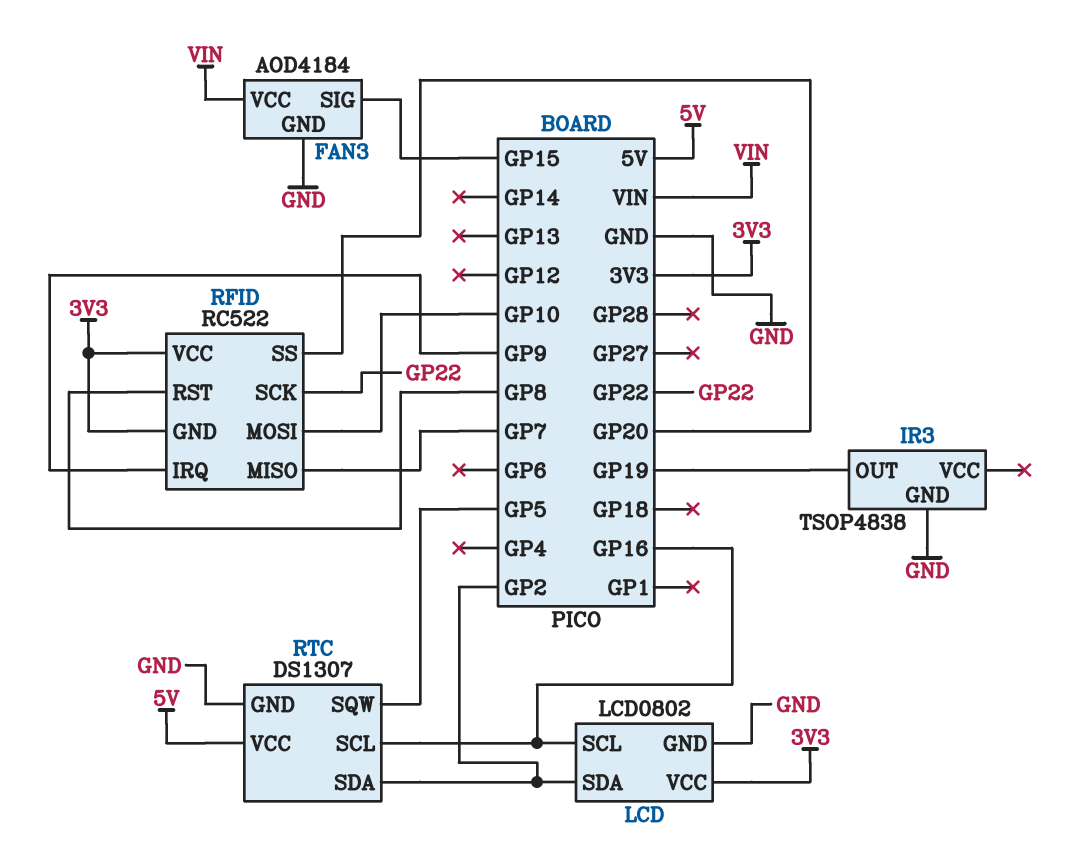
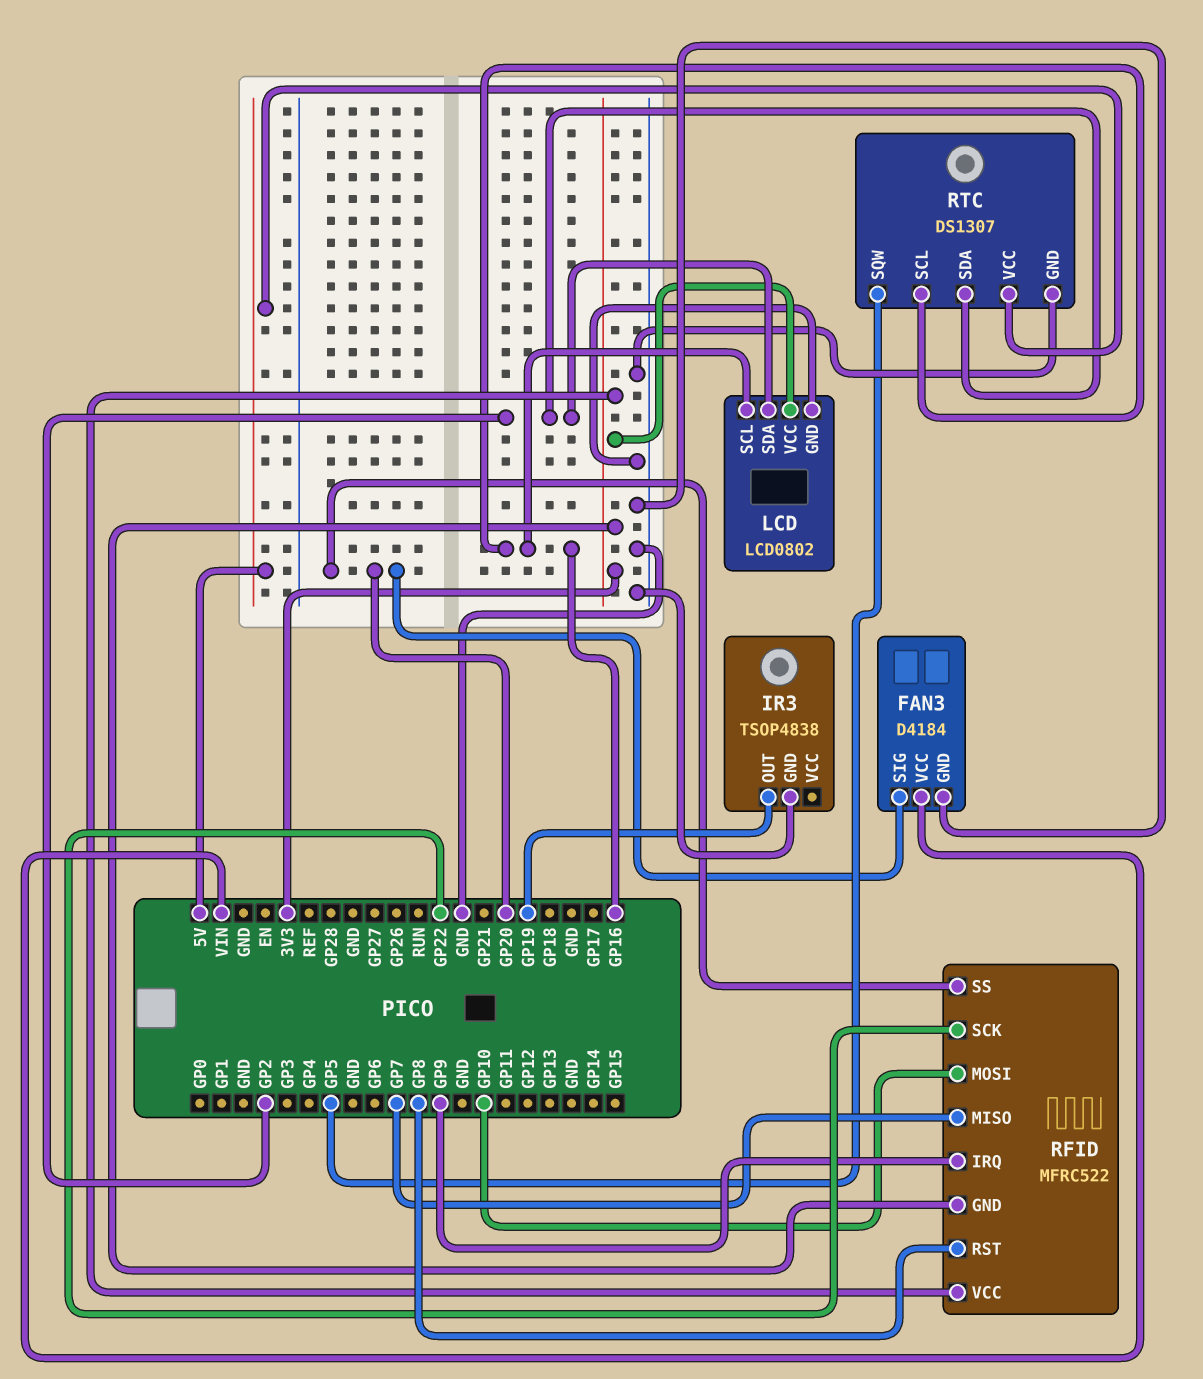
FAN3: AOD4184 -> D4184
FAN3 pin SIG: GP15 -> GP20
RFID: RC522 -> MFRC522

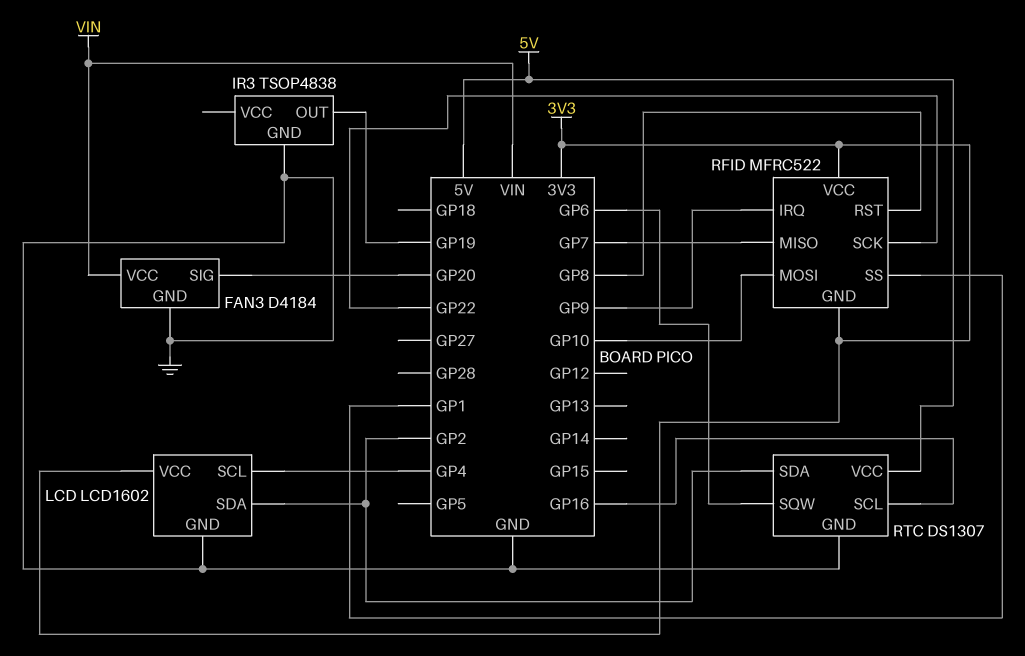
LCD: LCD0802 -> LCD1602
LCD pin SCL: GP16 -> GP4
RFID pin SS: GP20 -> GP1
RTC pin SQW: GP5 -> GP6

